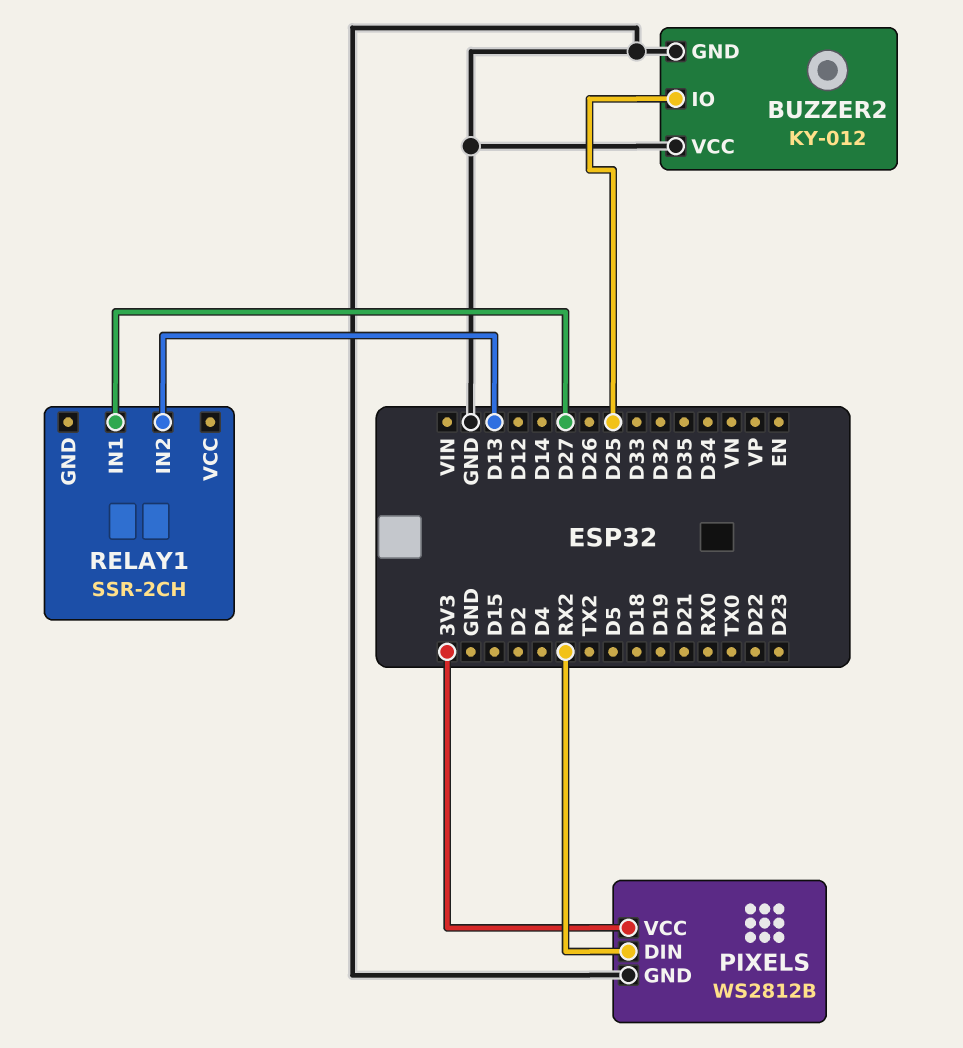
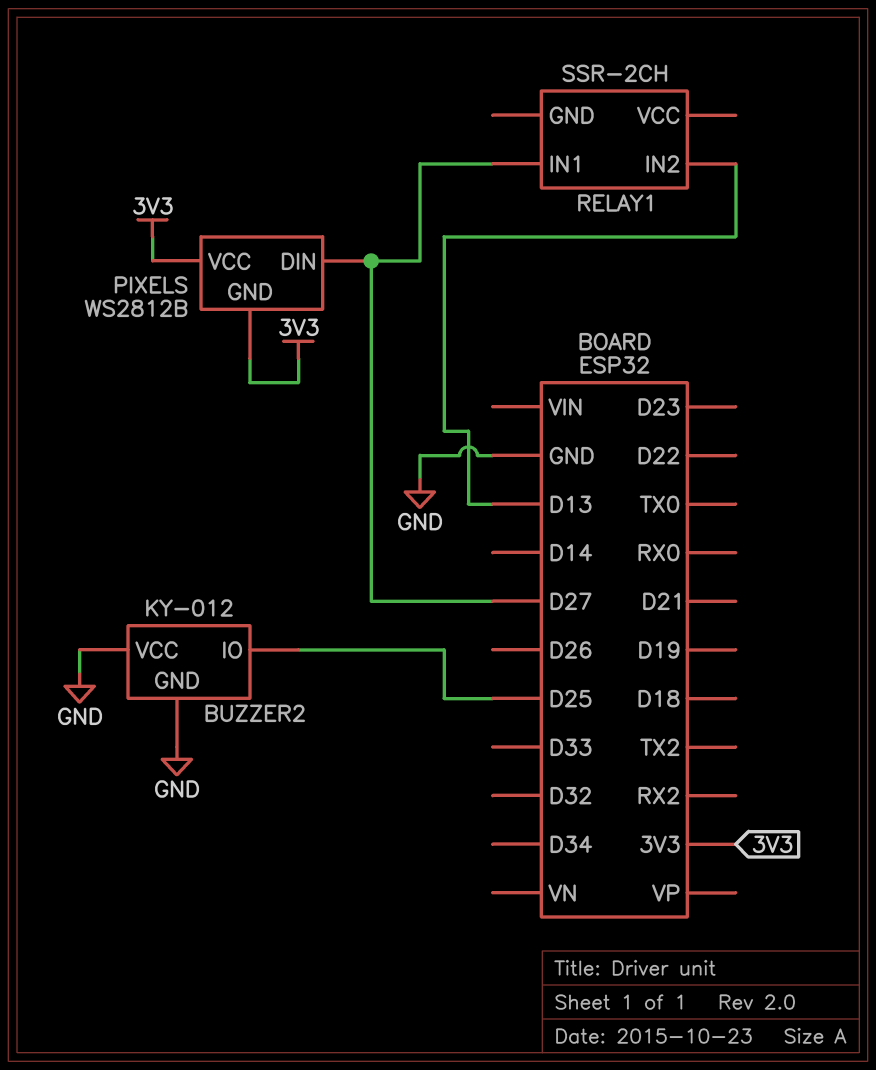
PIXELS pin DIN: RX2 -> D27
PIXELS pin GND: GND -> 3V3

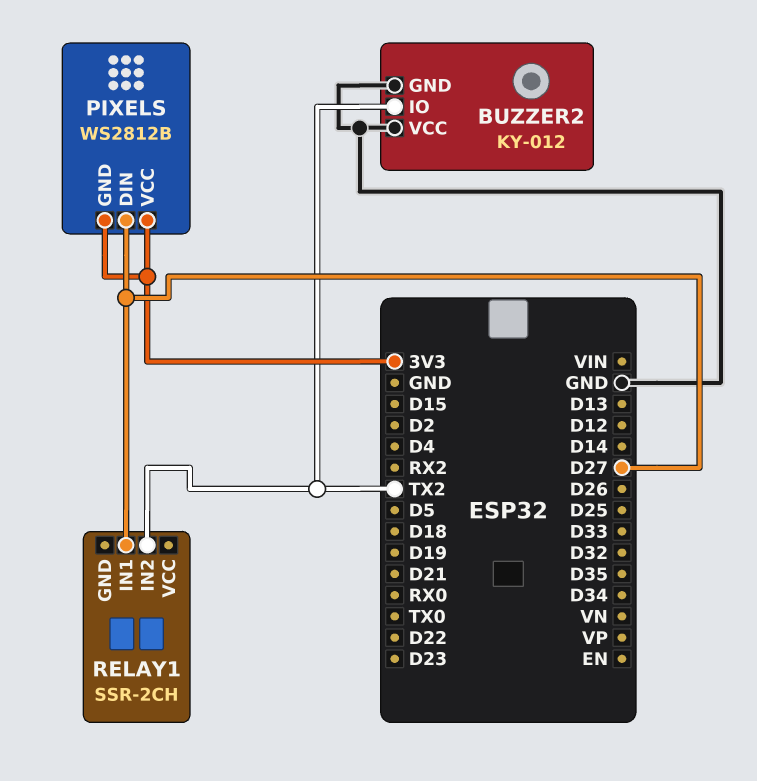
BUZZER2 pin IO: D25 -> TX2
RELAY1 pin IN2: D13 -> TX2

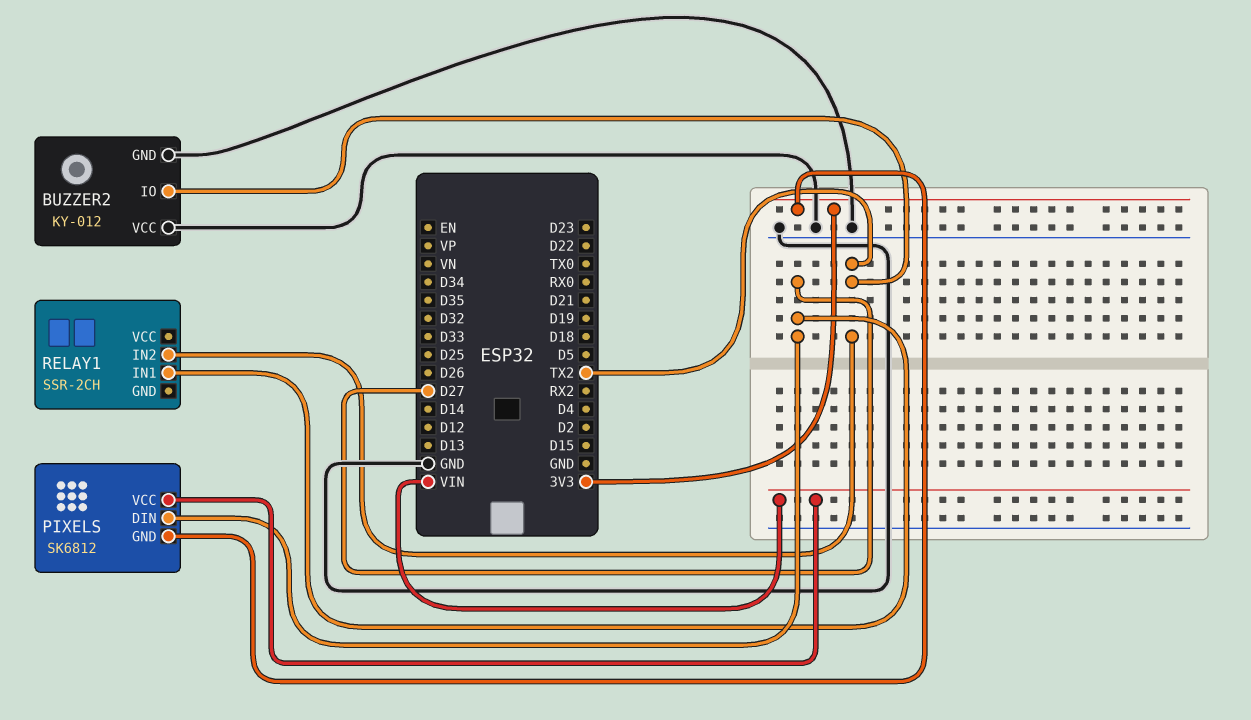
PIXELS: WS2812B -> SK6812
PIXELS pin VCC: 3V3 -> VIN

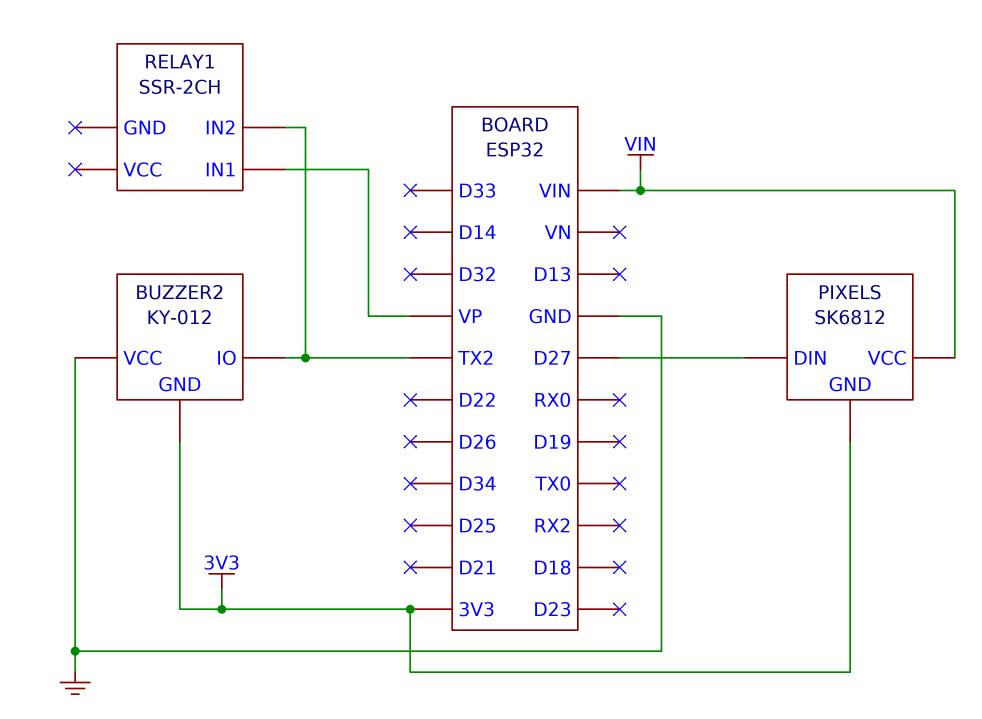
BUZZER2 pin GND: GND -> 3V3
RELAY1 pin IN1: D27 -> VP

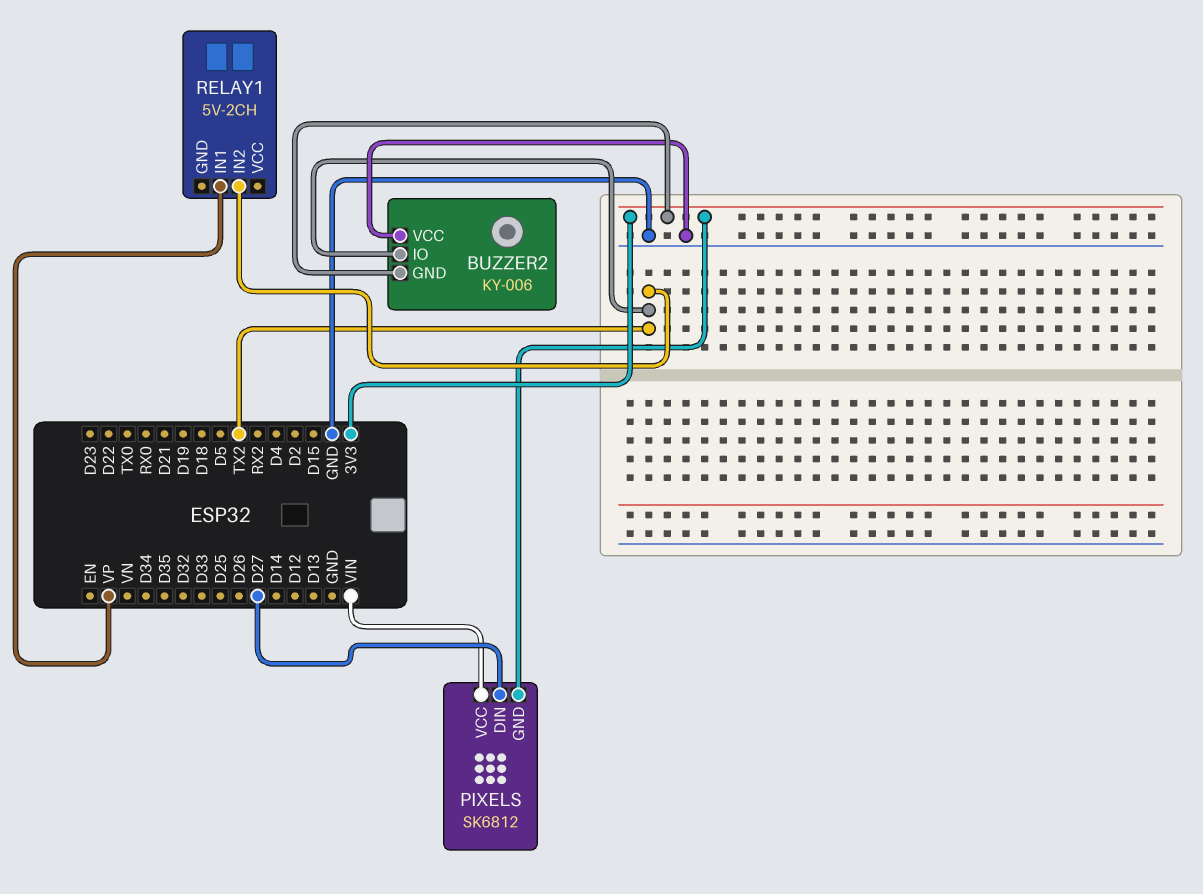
BUZZER2: KY-012 -> KY-006
RELAY1: SSR-2CH -> 5V-2CH

